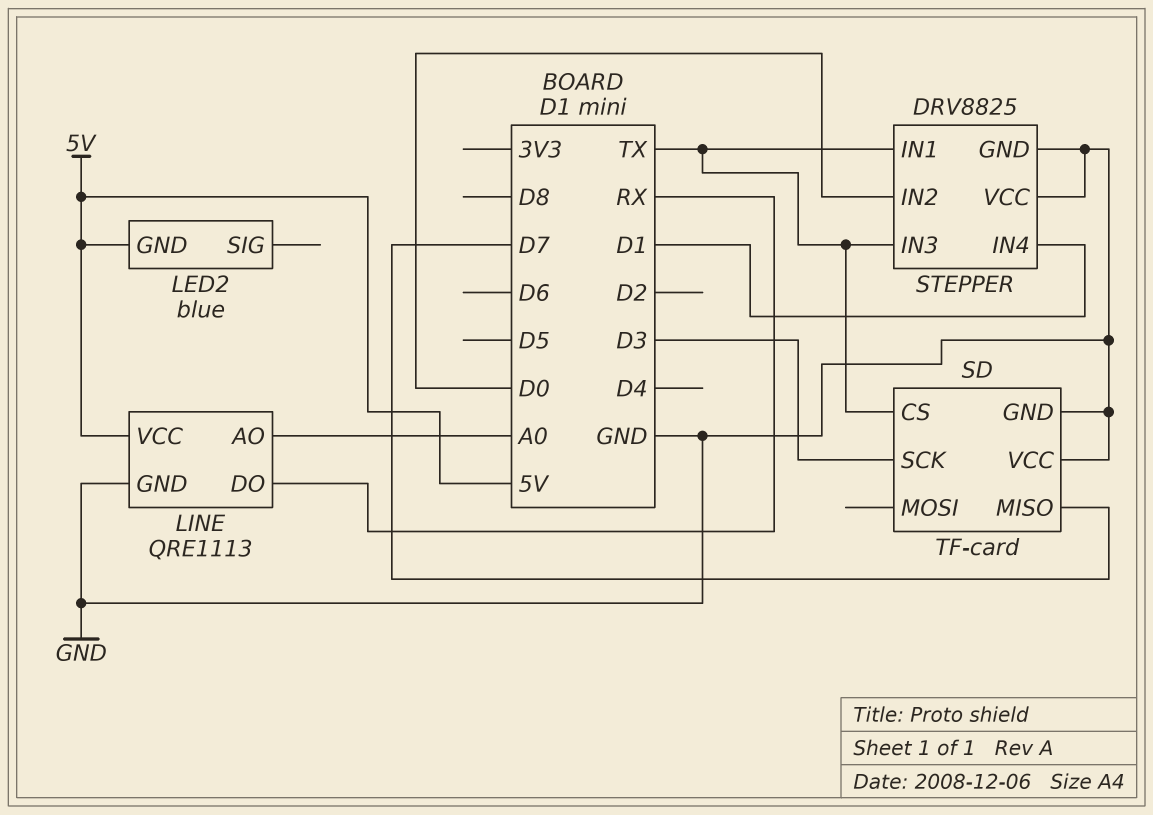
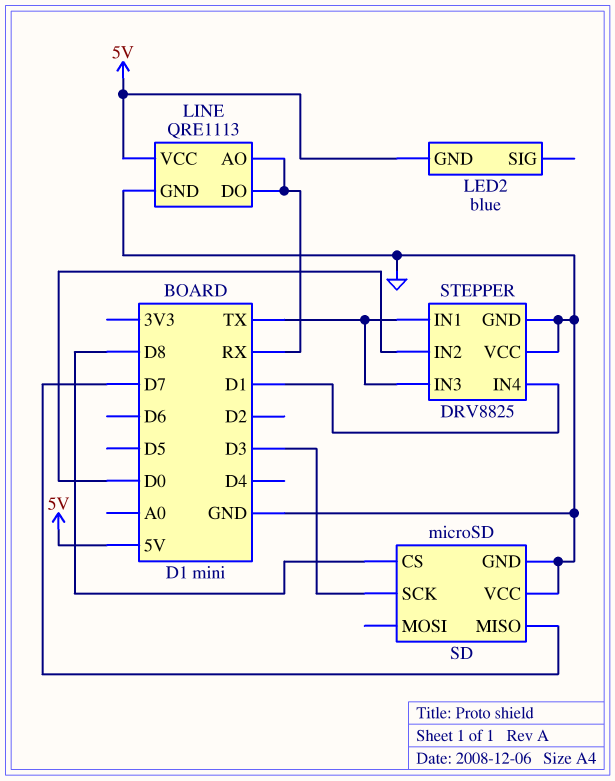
LINE pin AO: A0 -> RX
SD: TF-card -> microSD
SD pin CS: TX -> D8

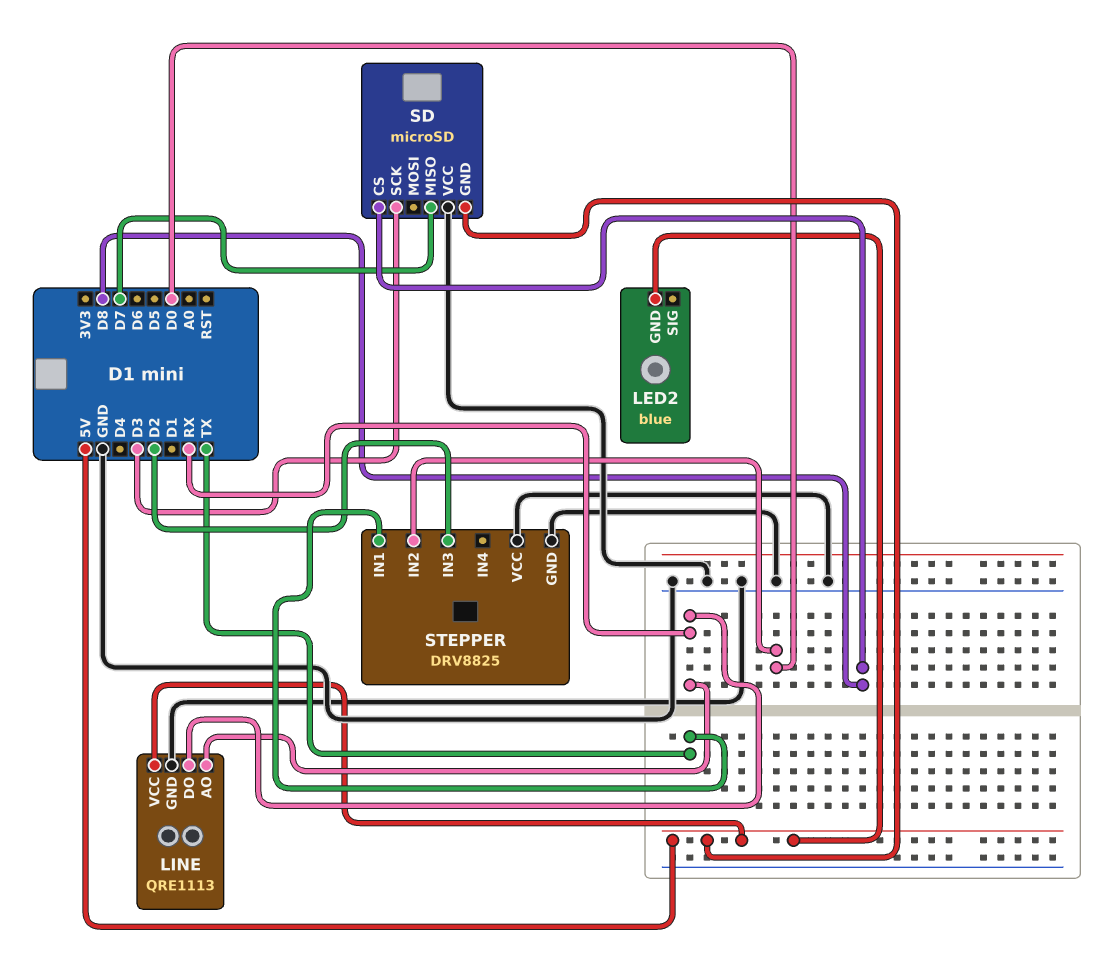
SD pin GND: GND -> 5V
STEPPER pin IN3: TX -> D2
STEPPER pin IN4: D1 -> none

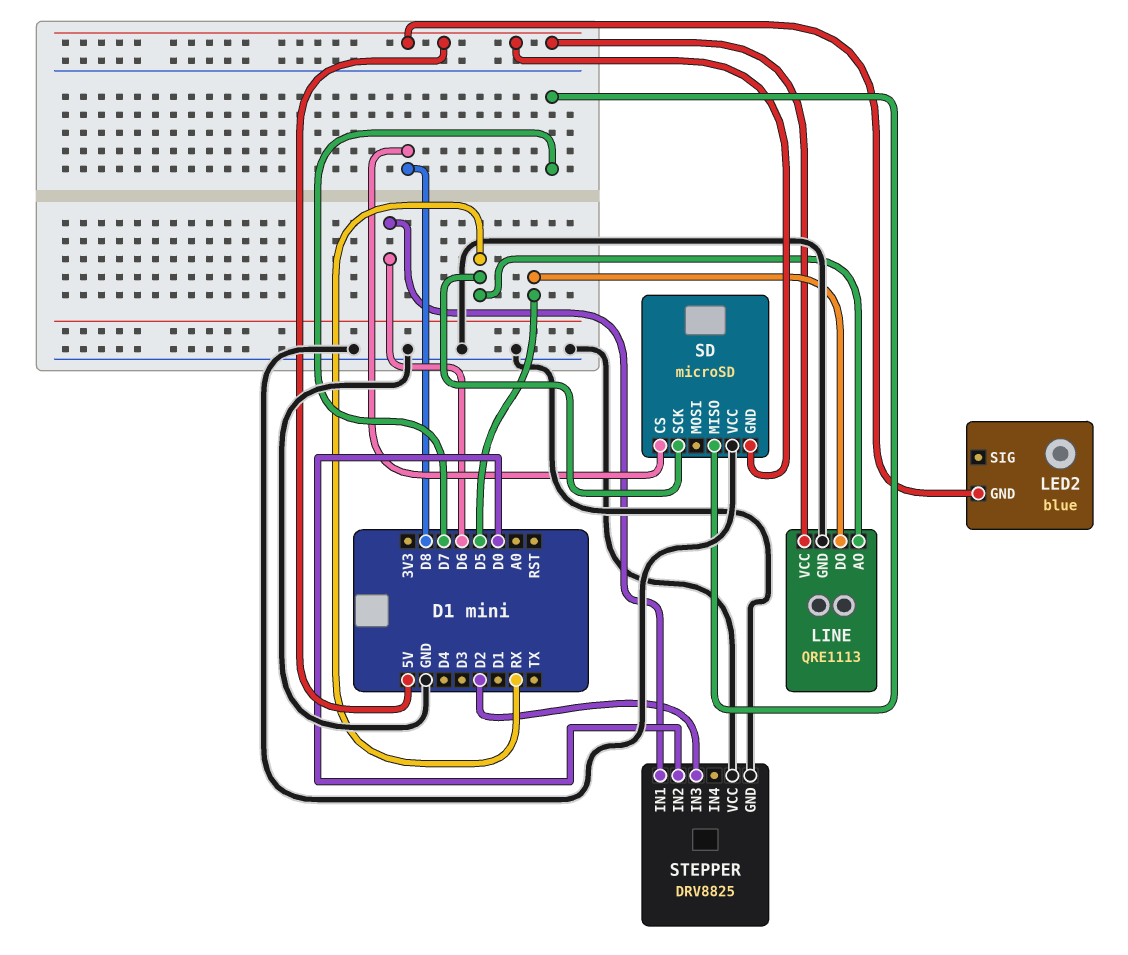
LINE pin DO: RX -> D5
SD pin SCK: D3 -> RX
STEPPER pin IN1: TX -> D6

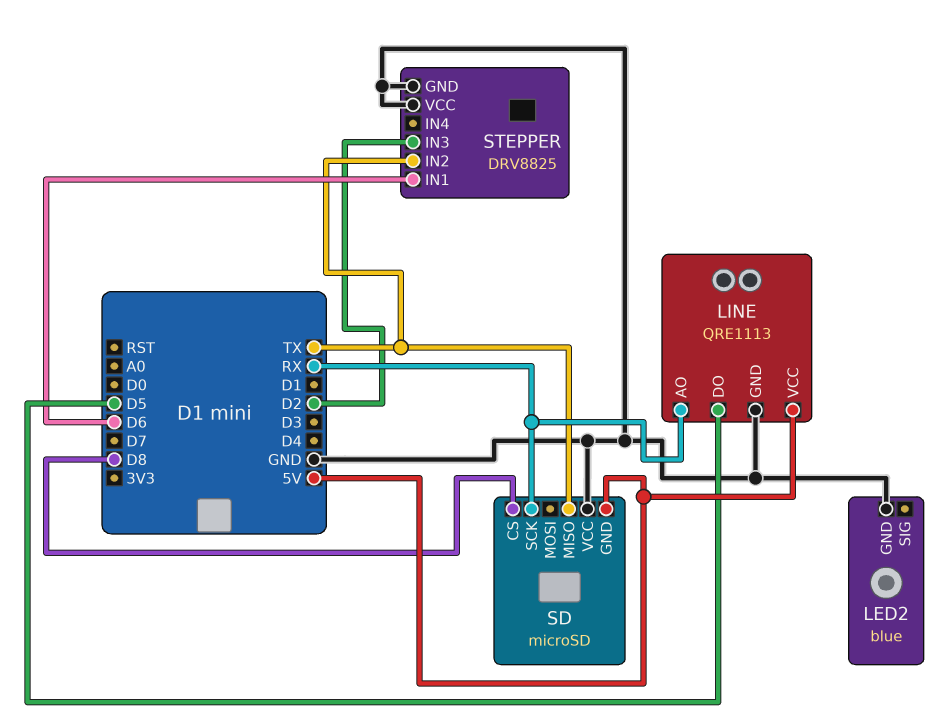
LED2 pin GND: 5V -> GND
SD pin MISO: D7 -> TX
STEPPER pin IN2: D0 -> TX

